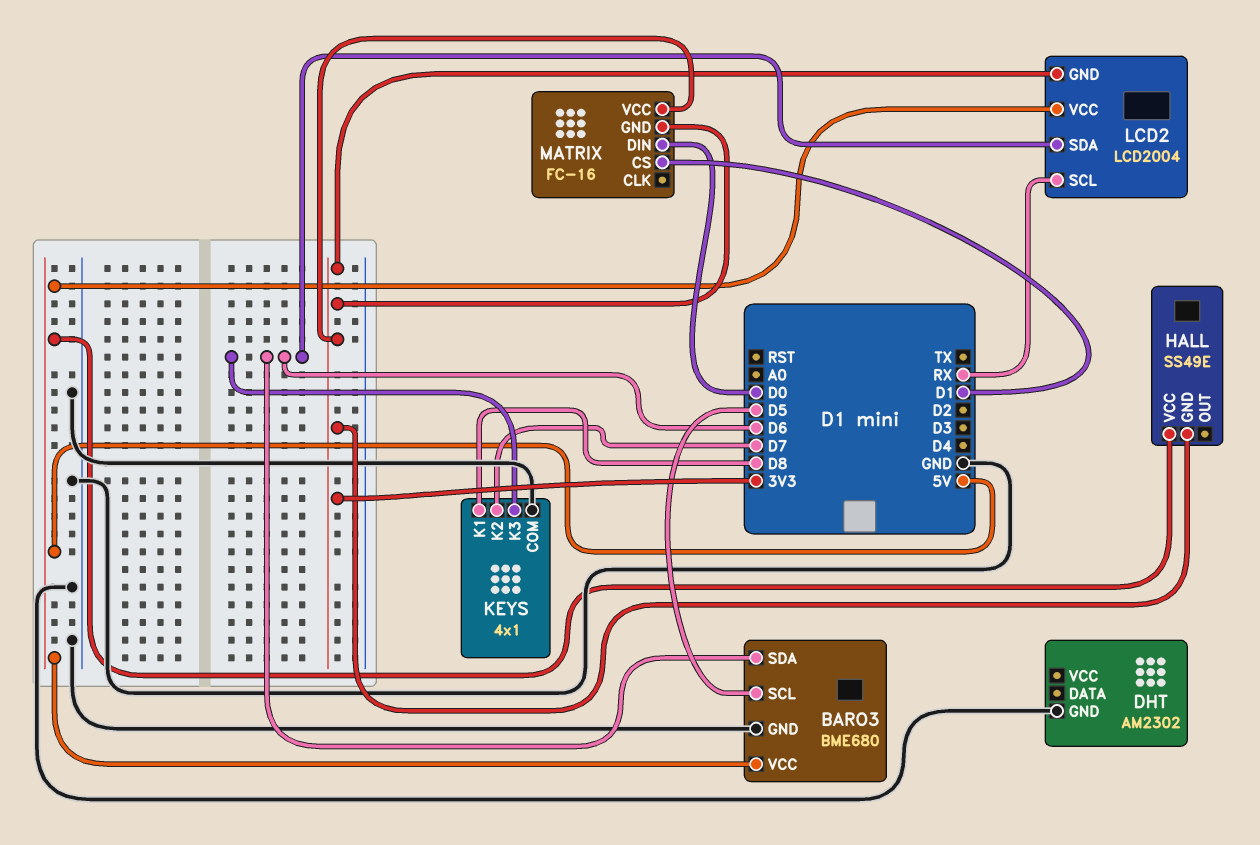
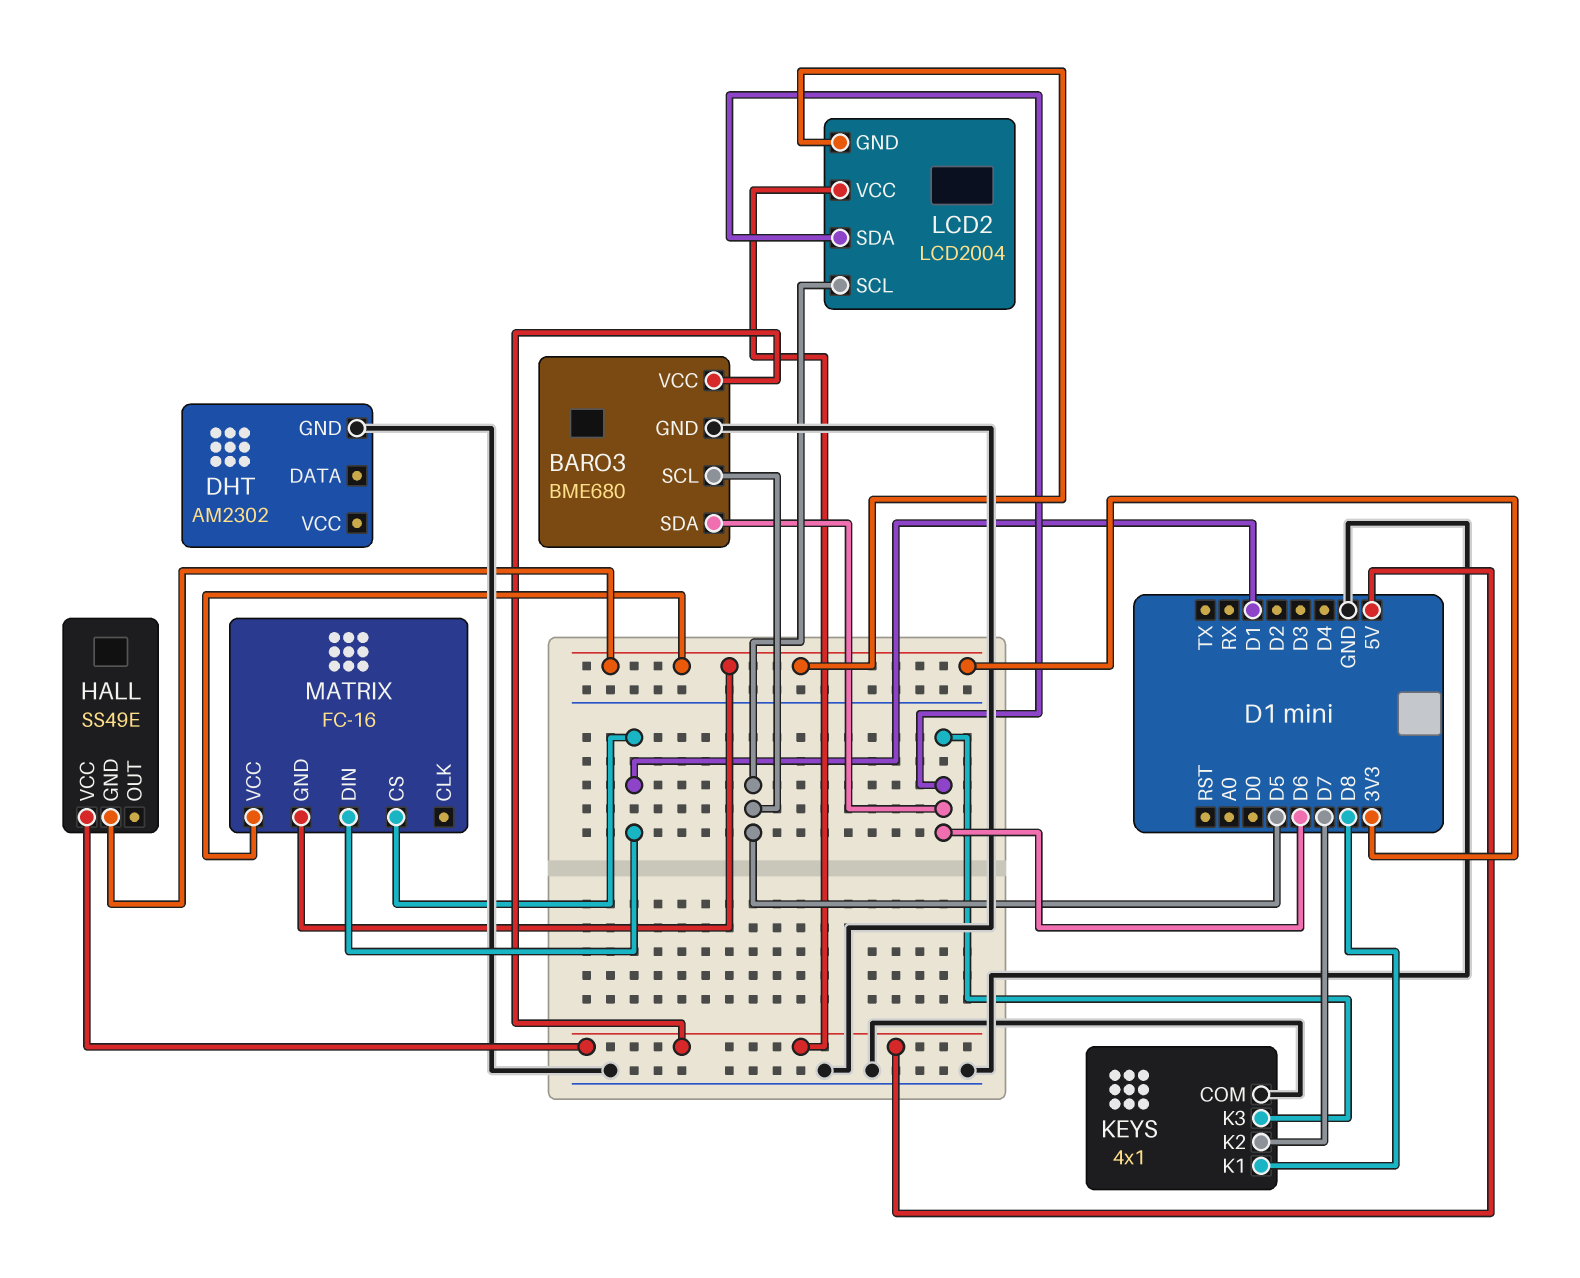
LCD2 pin SCL: RX -> D5
MATRIX pin DIN: D0 -> D1

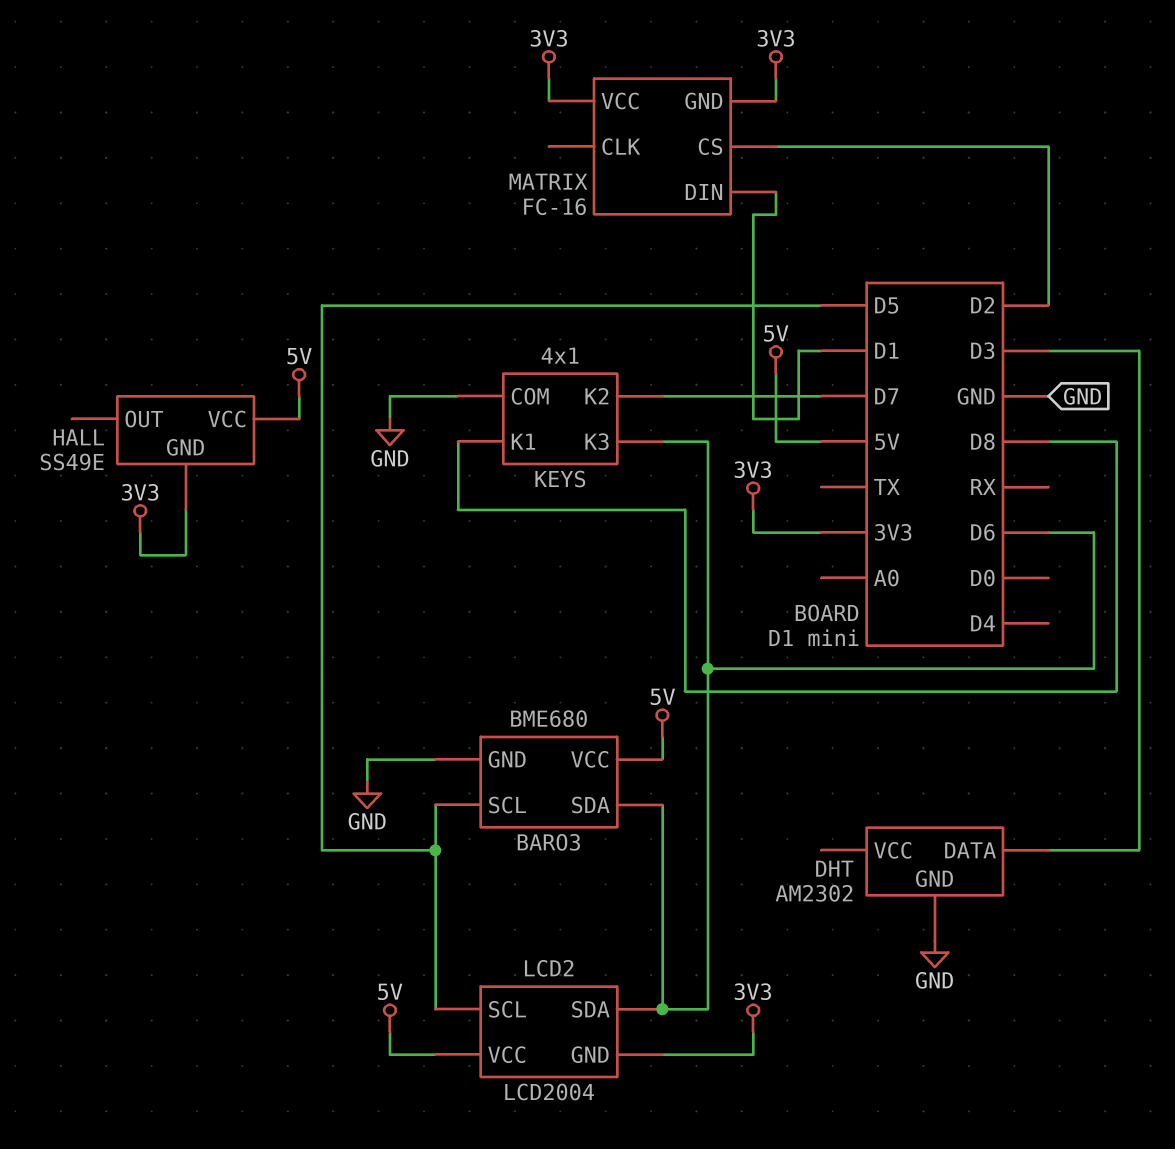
DHT pin DATA: none -> D3
MATRIX pin CS: D1 -> D2

